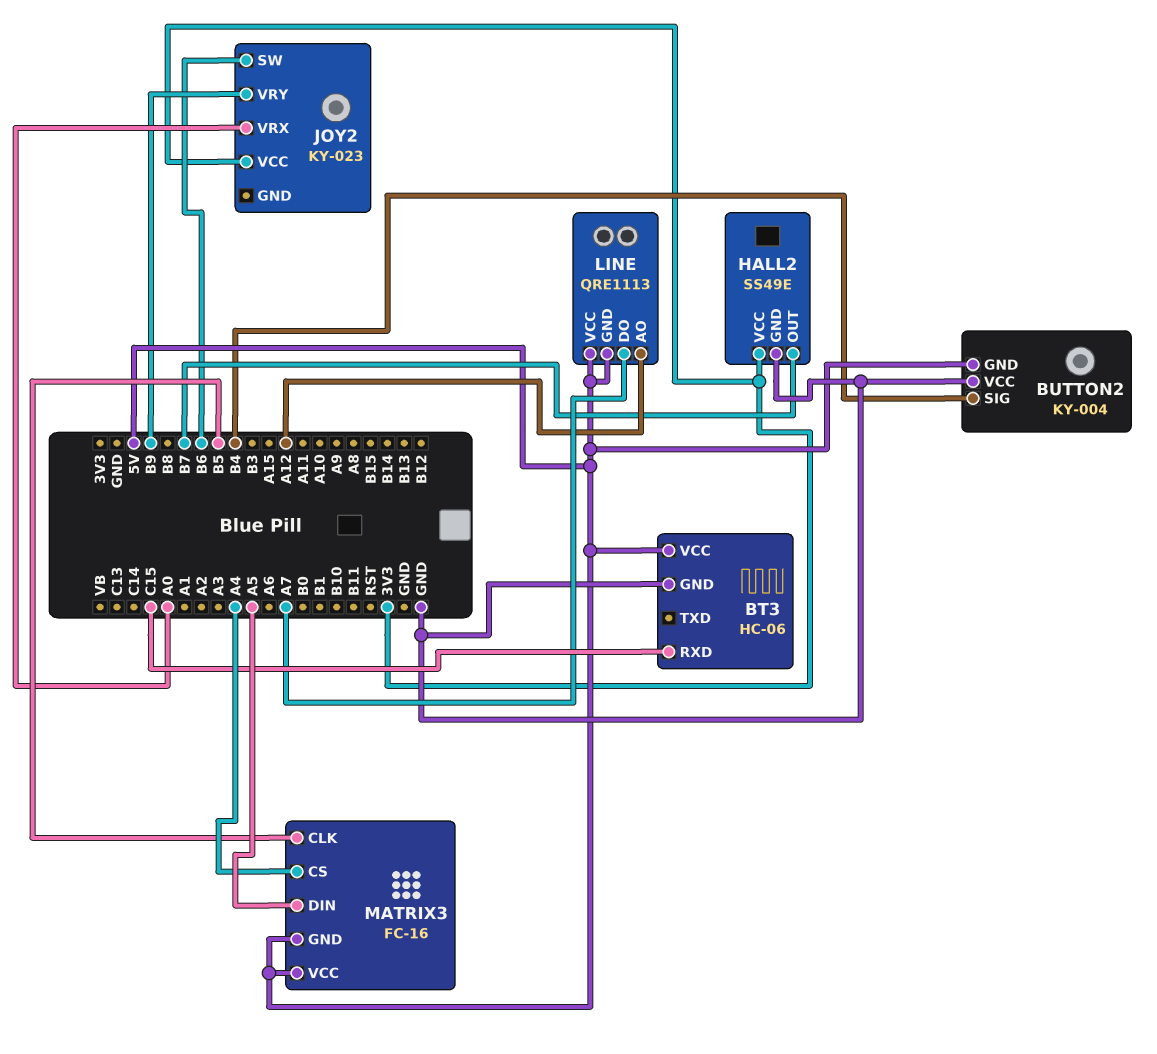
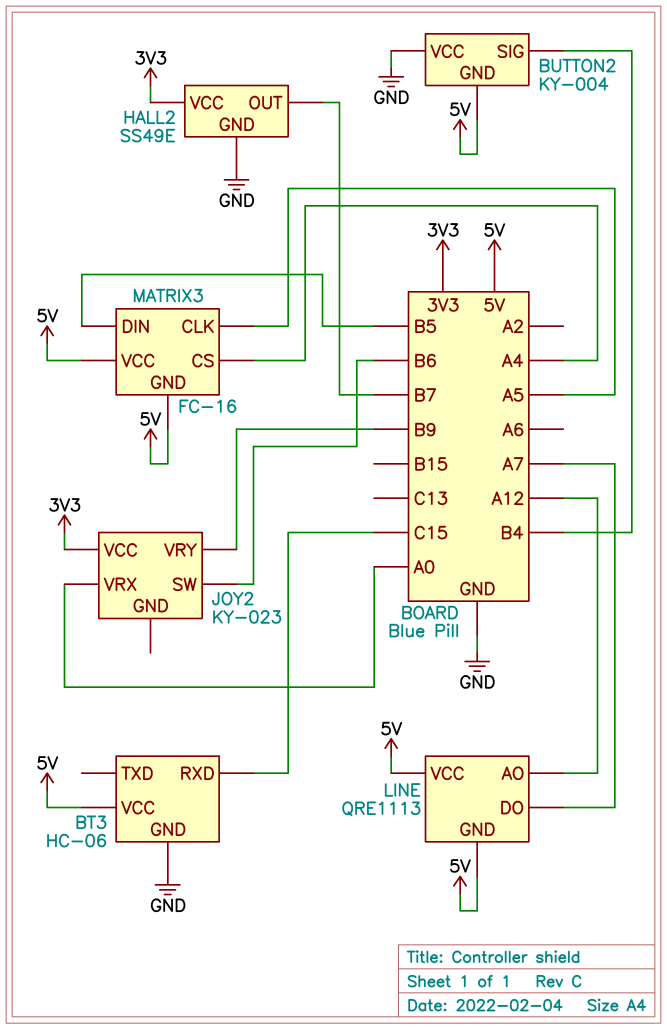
MATRIX3 pin CLK: B5 -> A5
MATRIX3 pin DIN: A5 -> B5

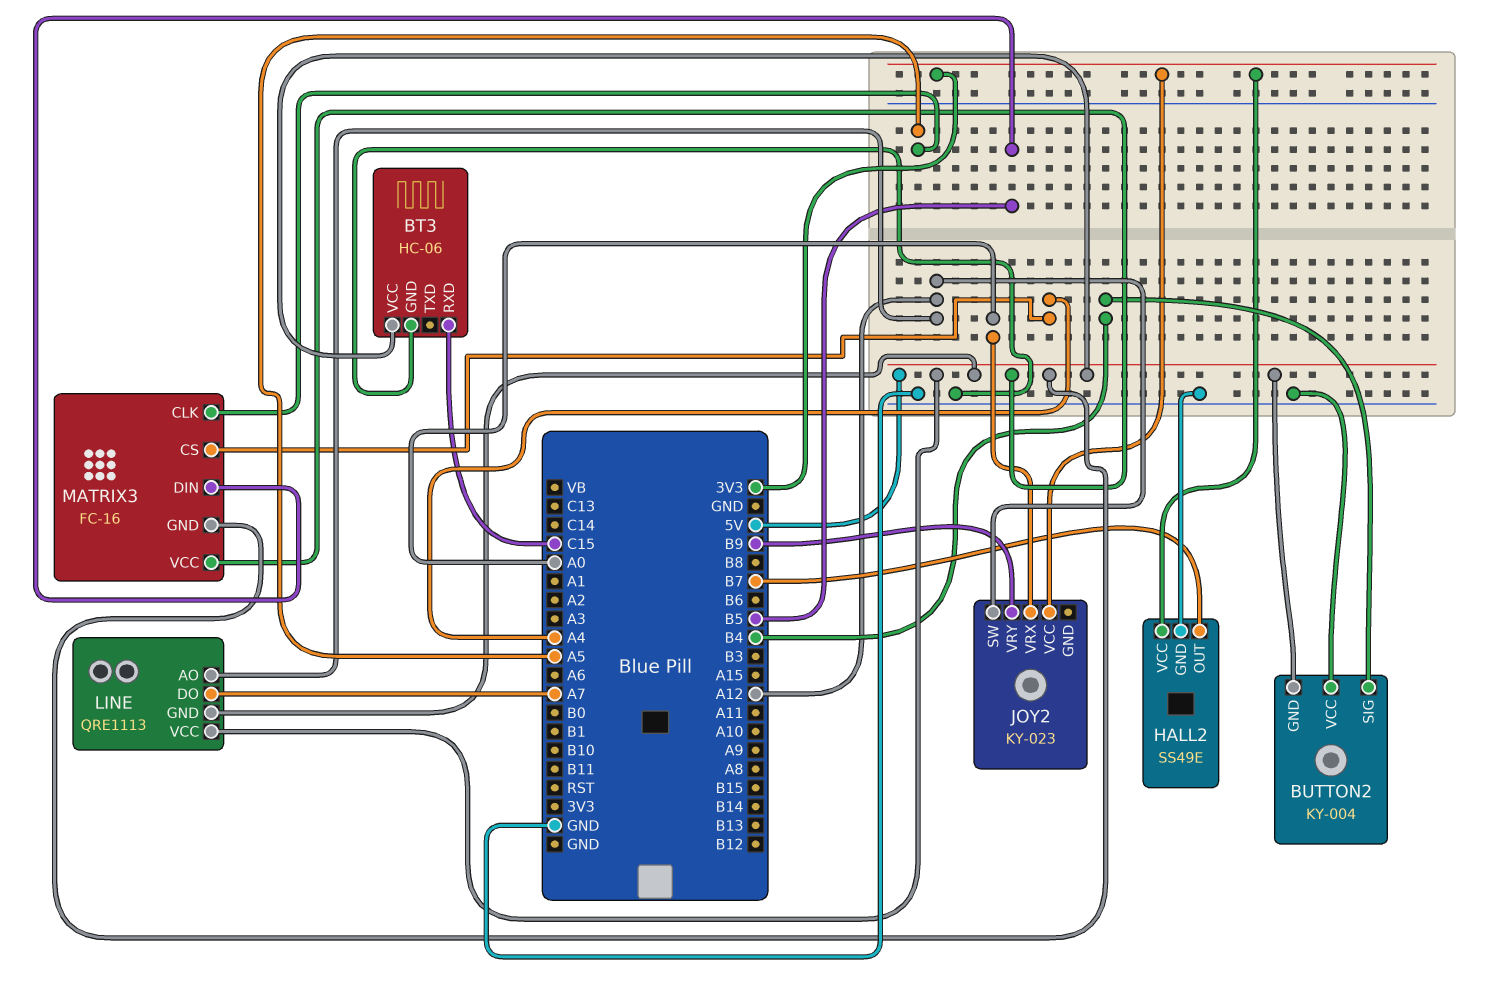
JOY2 pin SW: B6 -> A12

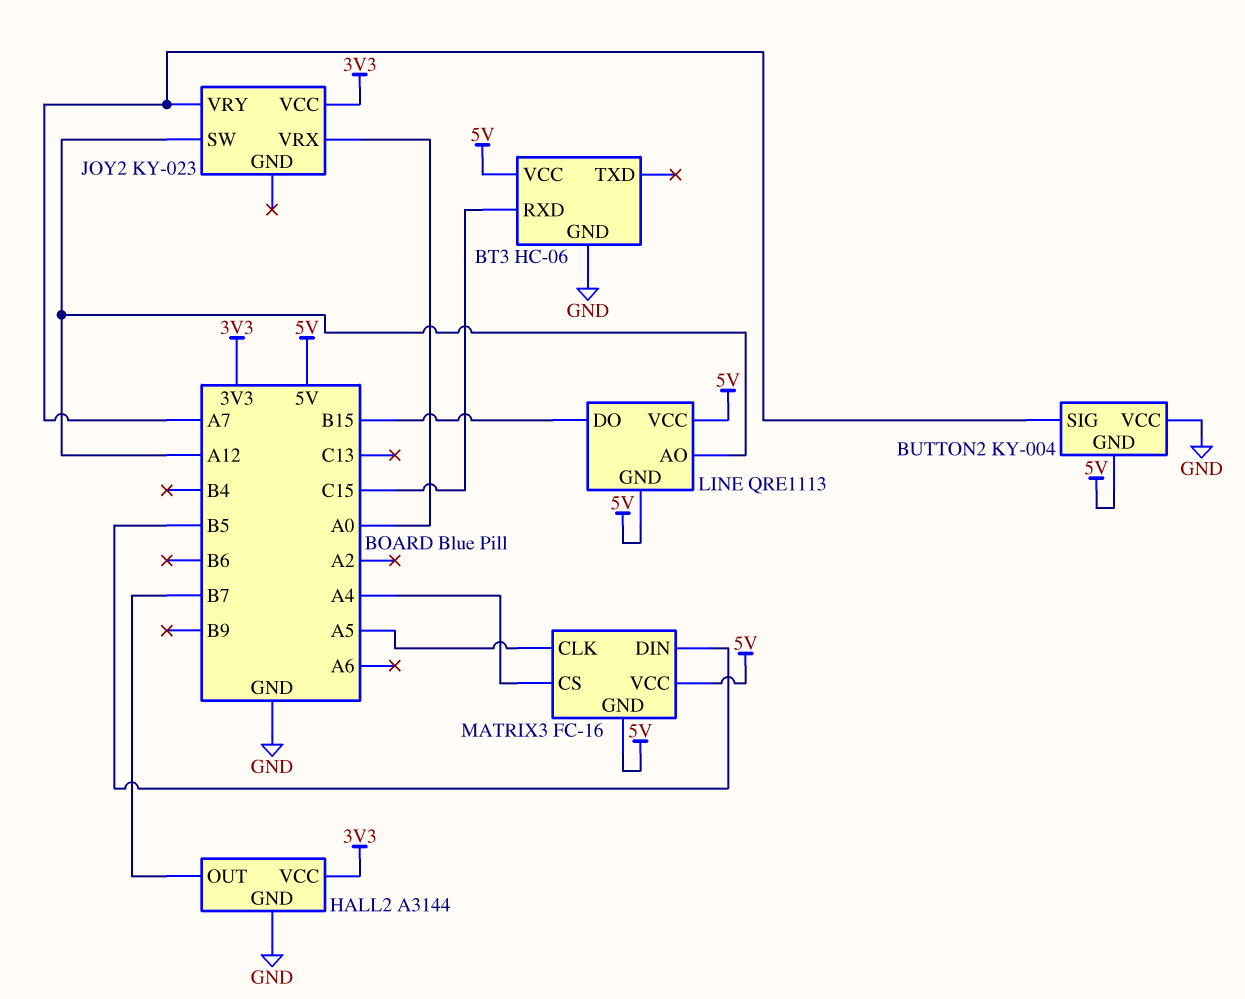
BUTTON2 pin SIG: B4 -> A7
HALL2: SS49E -> A3144
JOY2 pin VRY: B9 -> A7
LINE pin DO: A7 -> B15

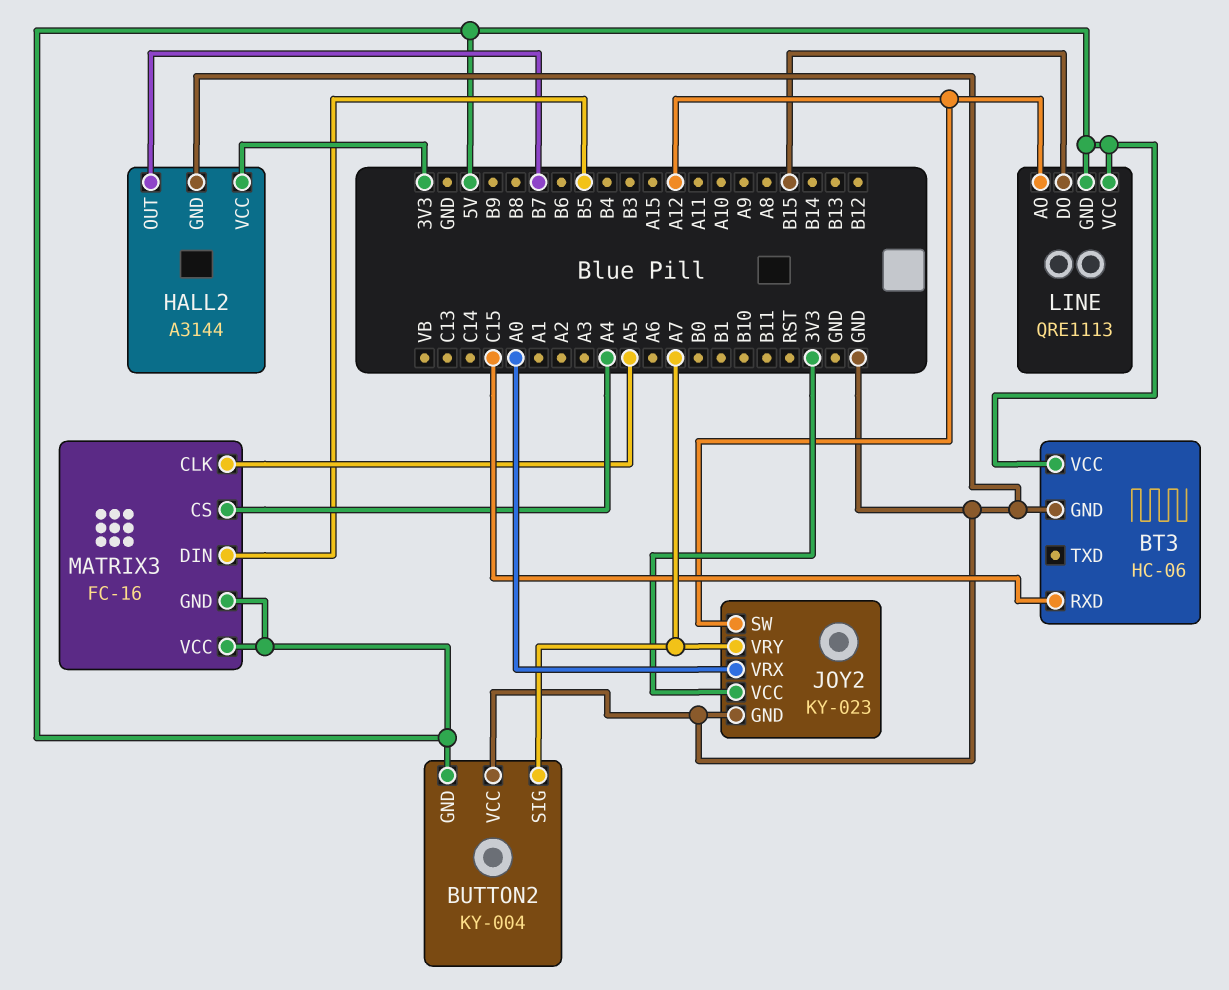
JOY2 pin GND: none -> GND

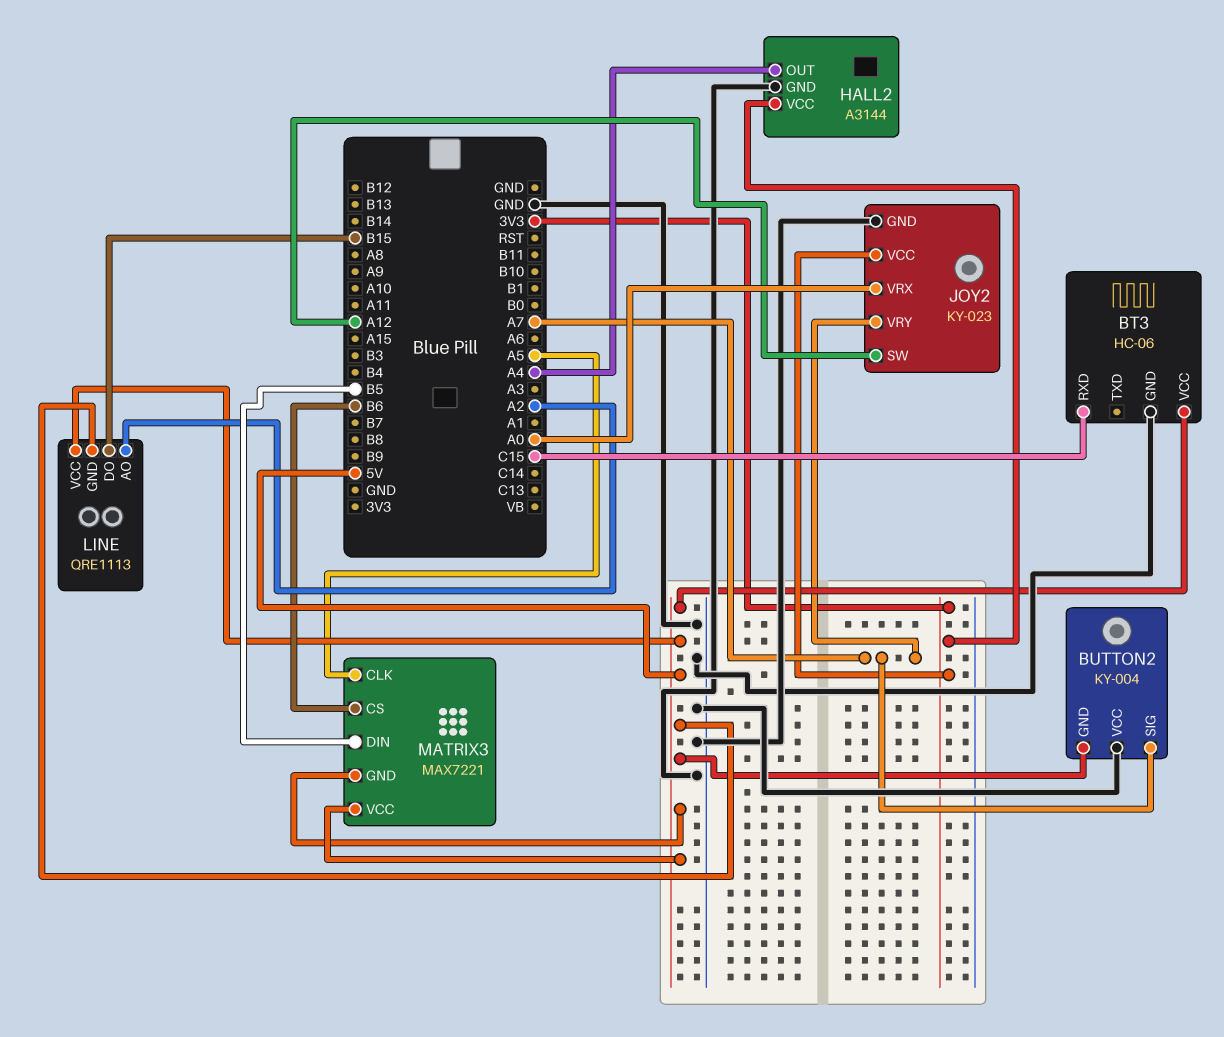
HALL2 pin OUT: B7 -> A4
LINE pin AO: A12 -> A2
MATRIX3: FC-16 -> MAX7221
MATRIX3 pin CS: A4 -> B6

